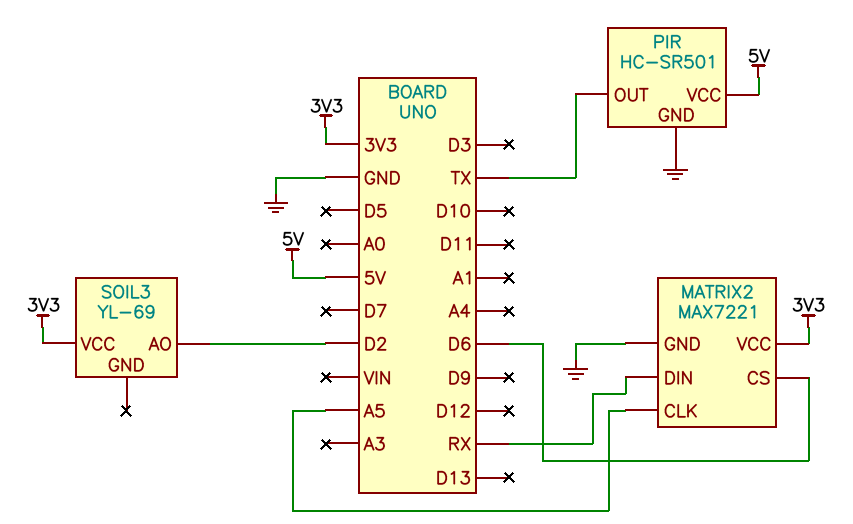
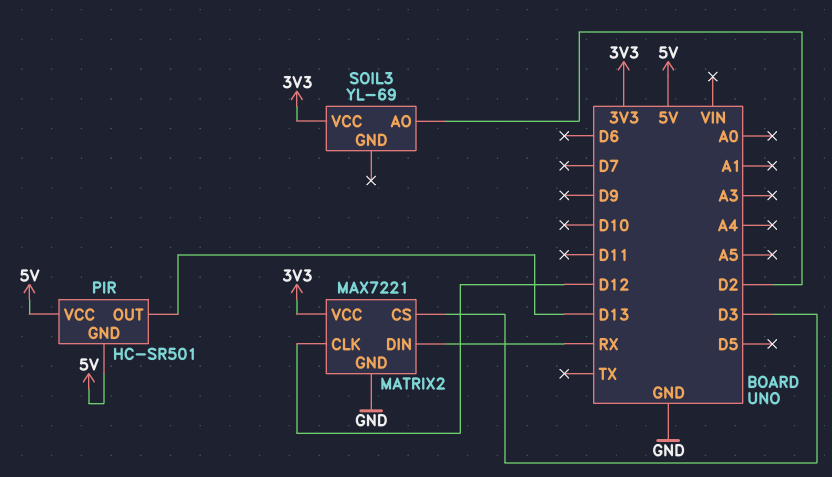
MATRIX2 pin CLK: A5 -> D12
MATRIX2 pin CS: D6 -> D3
PIR pin GND: GND -> 5V
PIR pin OUT: TX -> D13

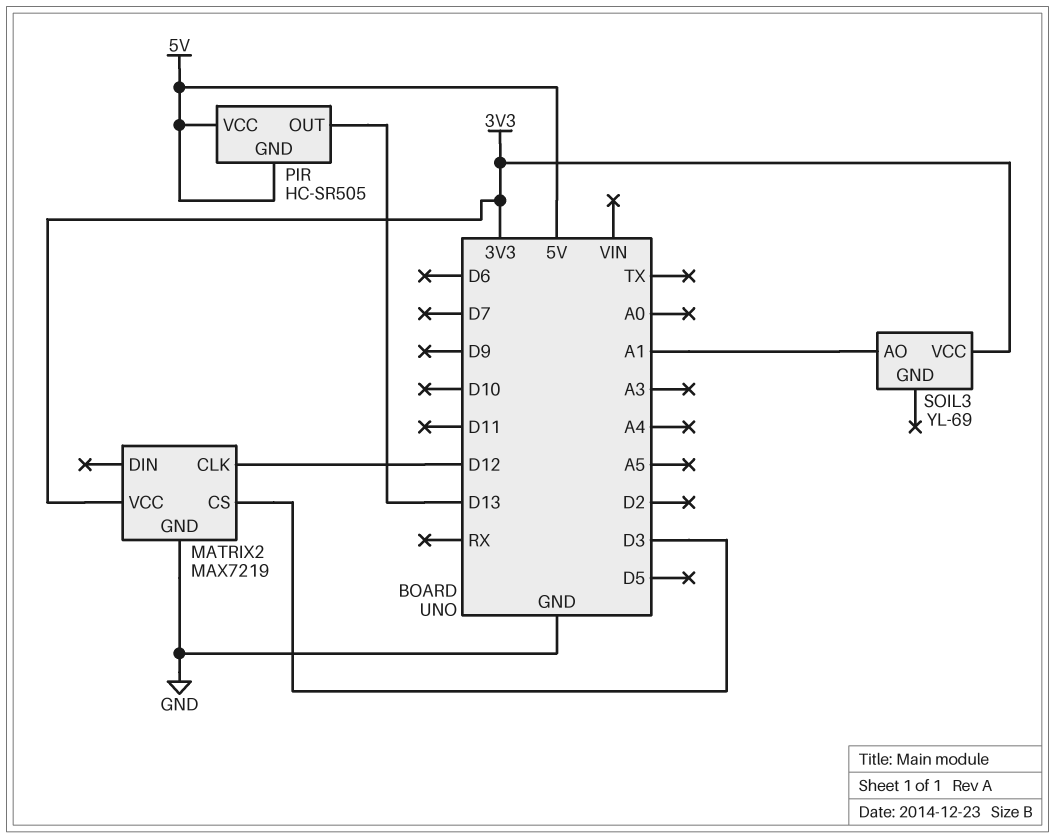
MATRIX2: MAX7221 -> MAX7219
MATRIX2 pin DIN: RX -> none
PIR: HC-SR501 -> HC-SR505
SOIL3 pin AO: D2 -> A1

